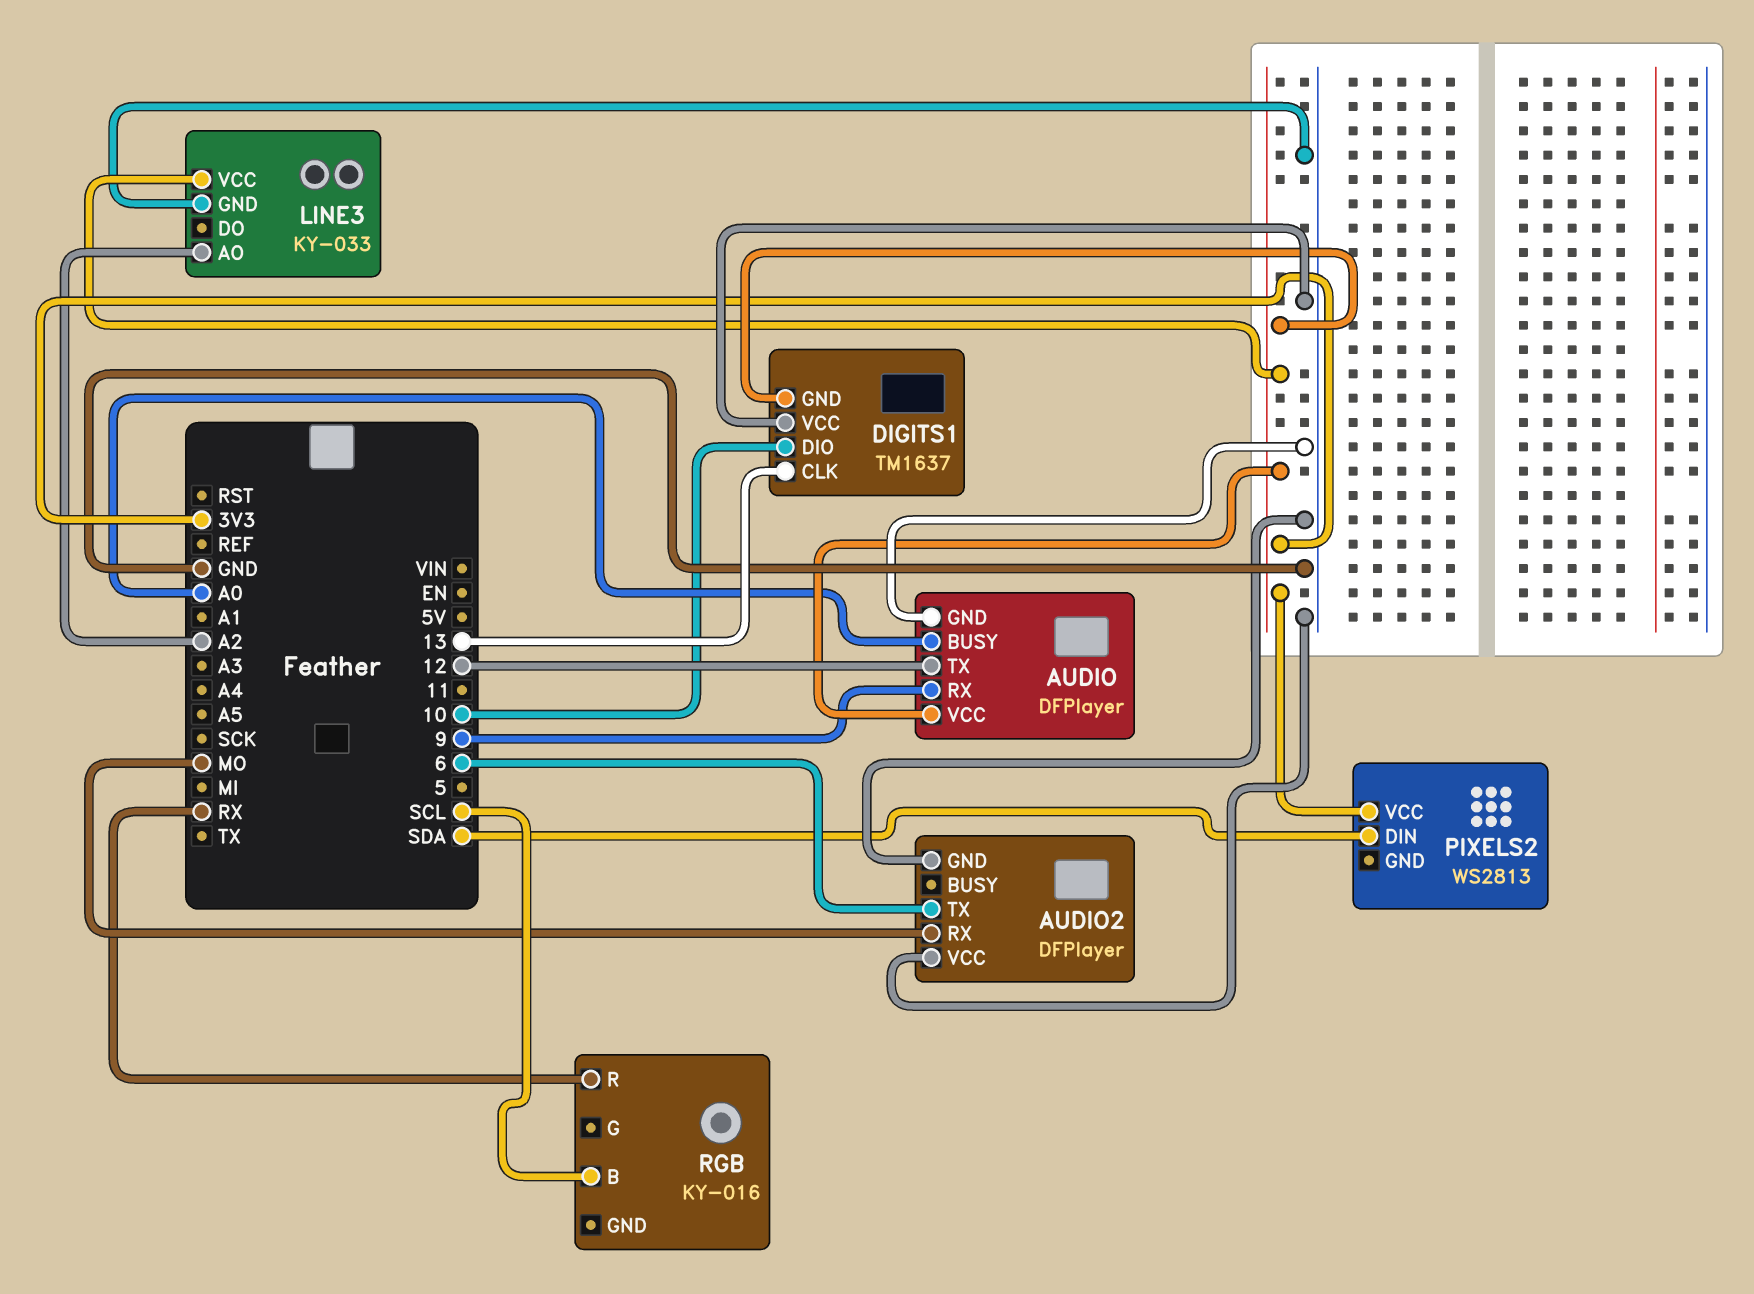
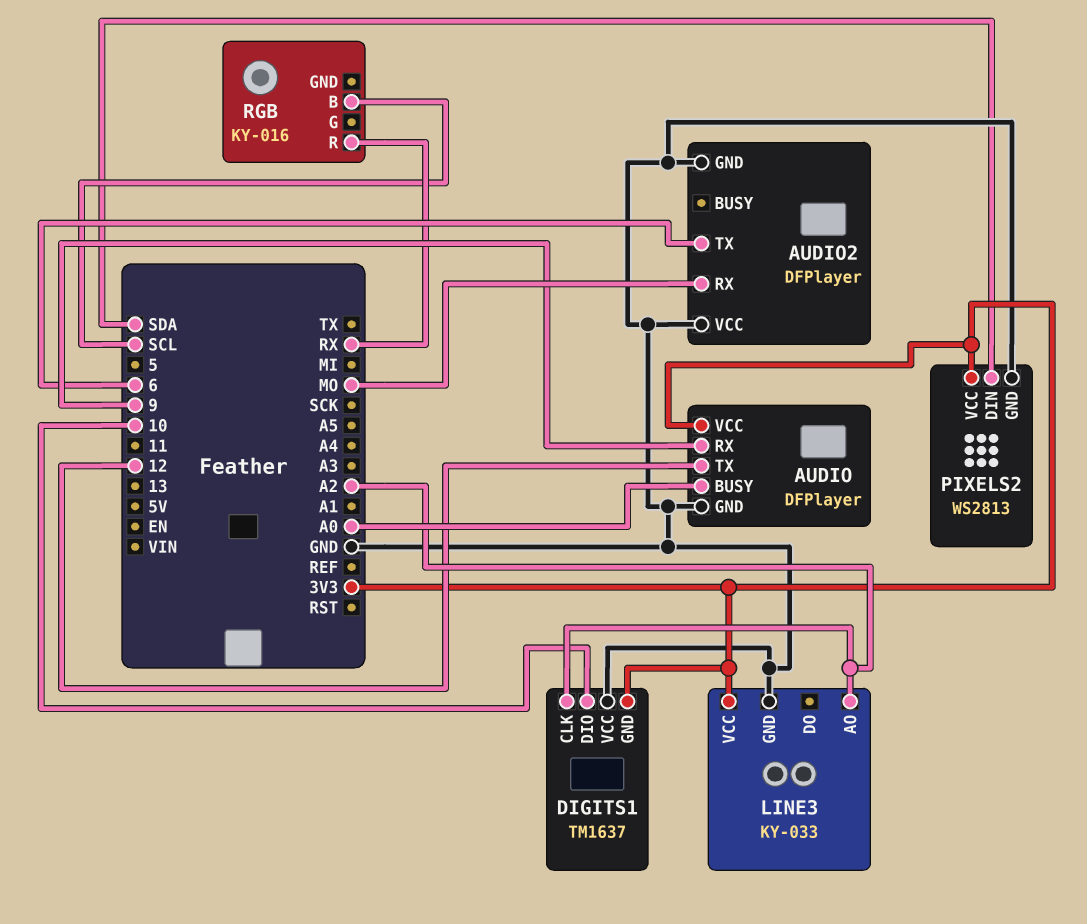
DIGITS1 pin CLK: 13 -> A2
PIXELS2 pin GND: none -> GND

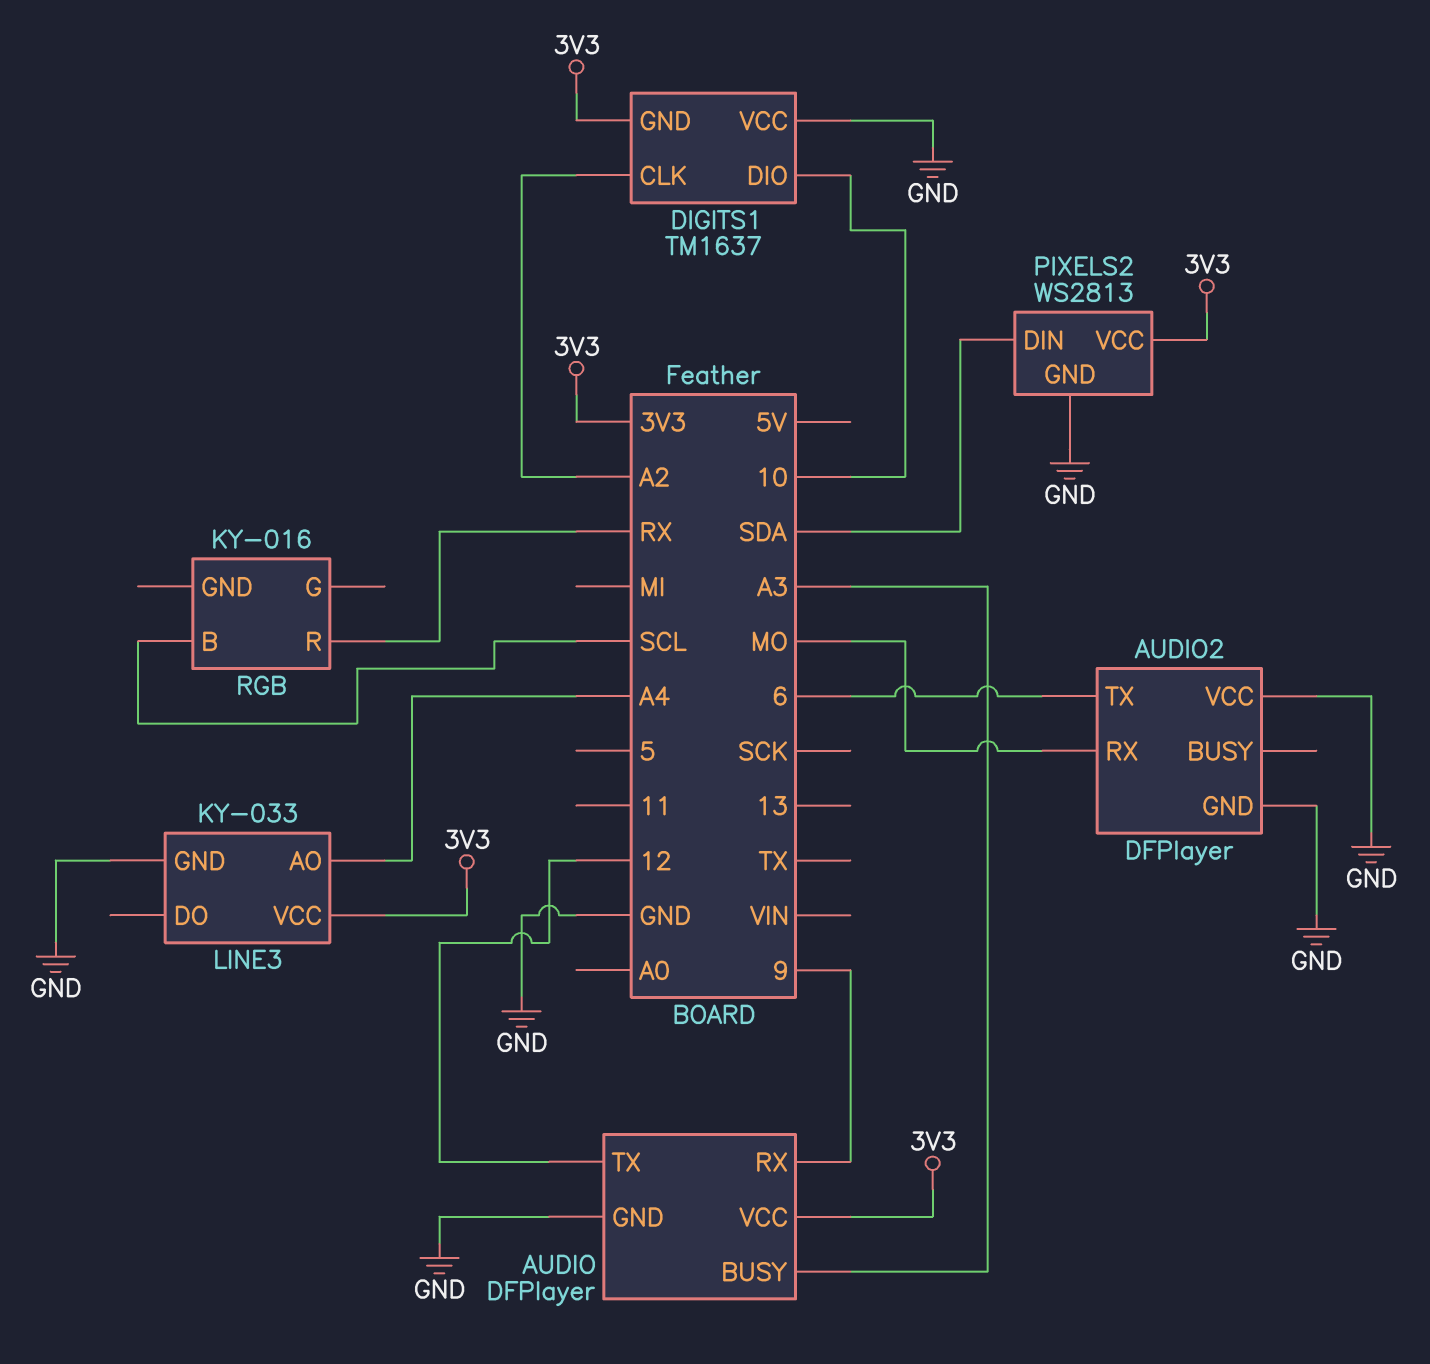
AUDIO pin BUSY: A0 -> A3
LINE3 pin AO: A2 -> A4

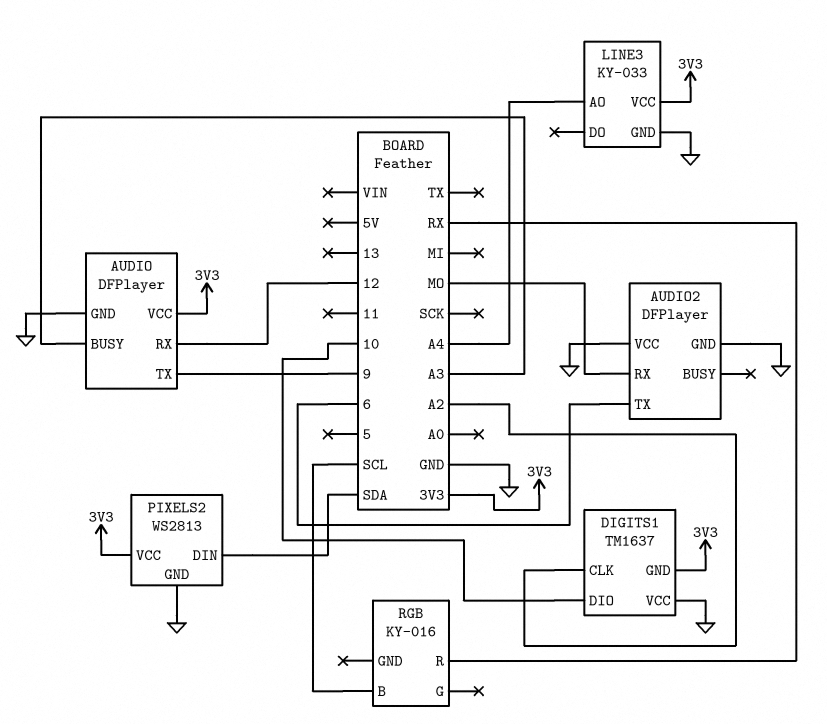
AUDIO pin RX: 9 -> 12
AUDIO pin TX: 12 -> 9

